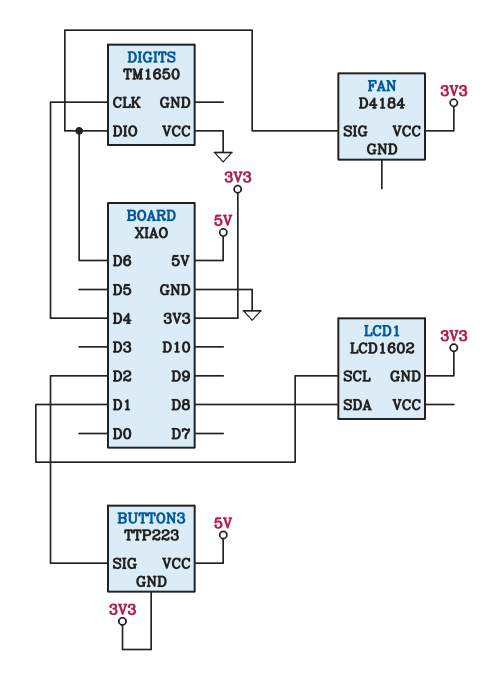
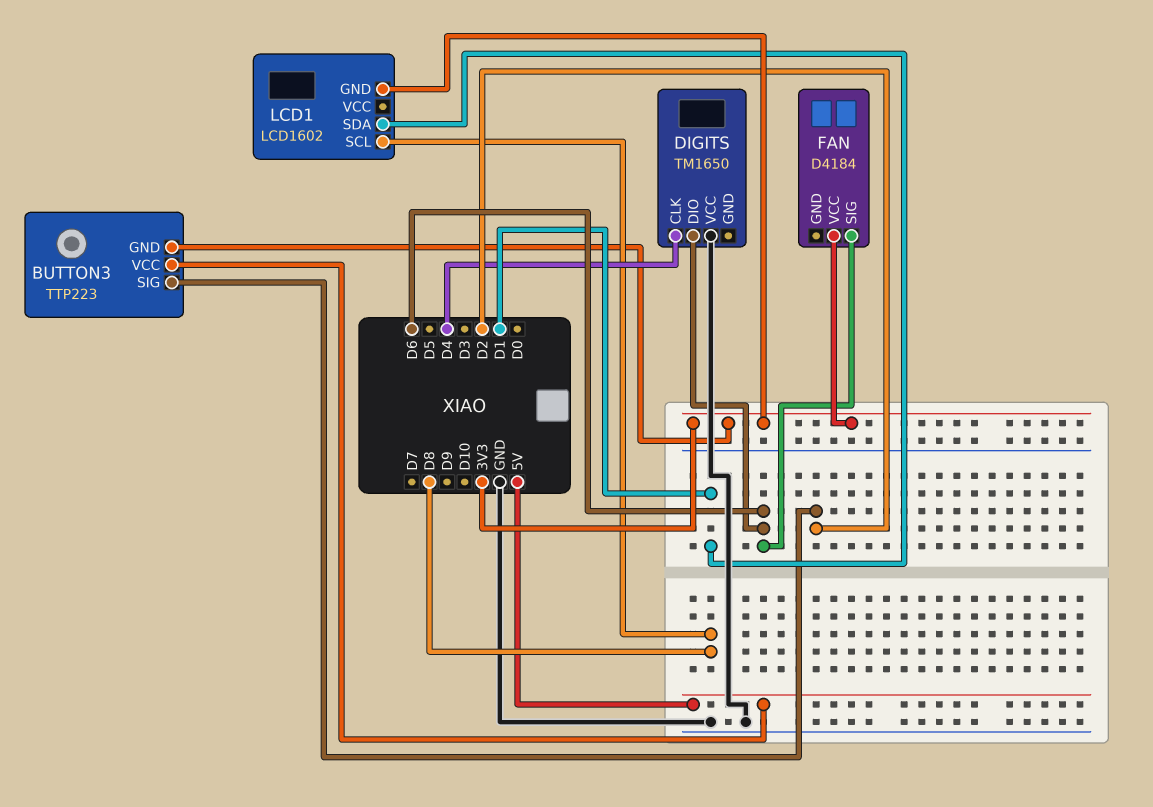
LCD1 pin SCL: D1 -> D8
LCD1 pin SDA: D8 -> D1

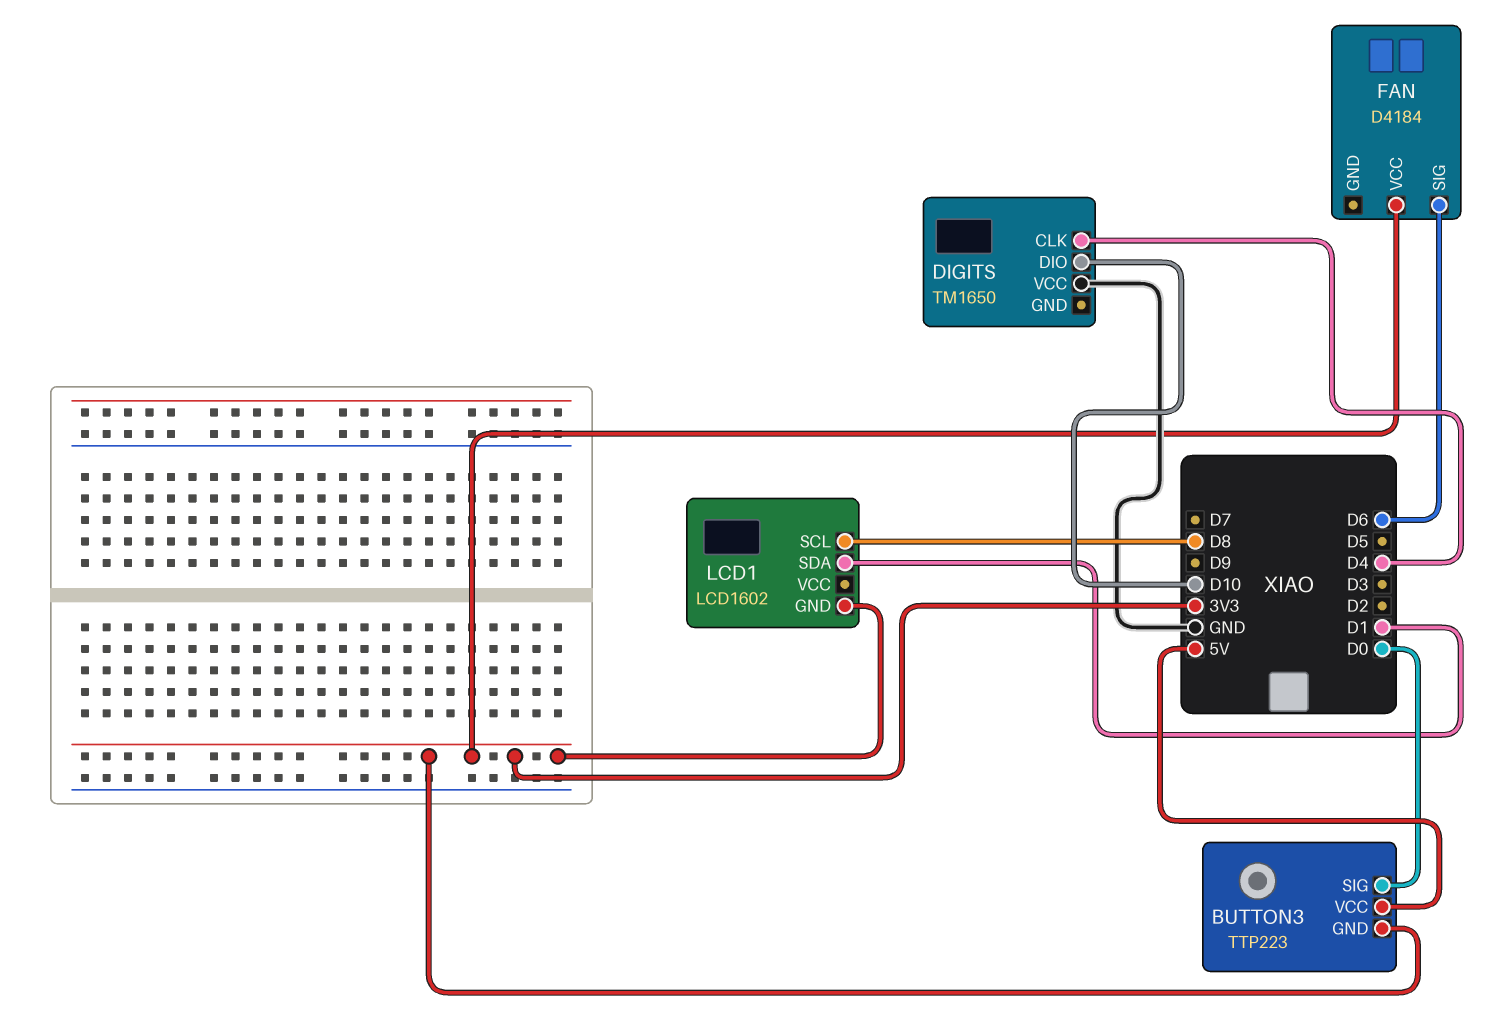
BUTTON3 pin SIG: D2 -> D0
DIGITS pin DIO: D6 -> D10

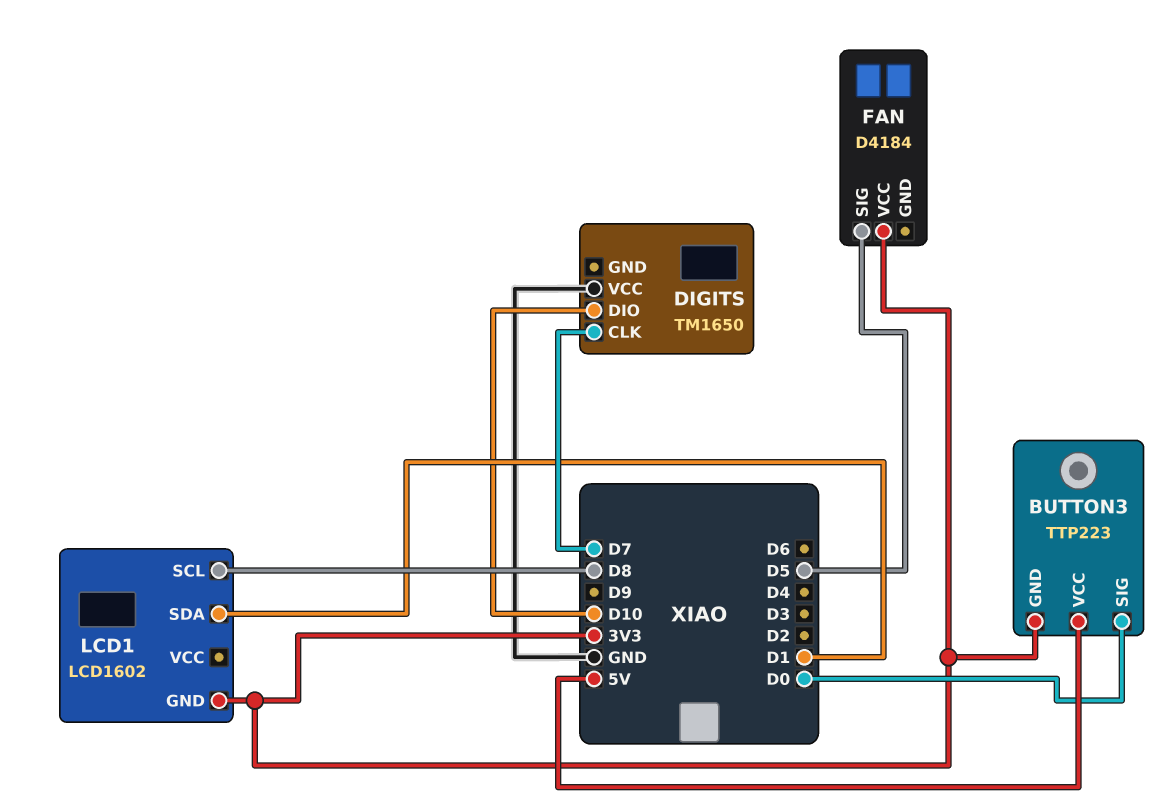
DIGITS pin CLK: D4 -> D7
FAN pin SIG: D6 -> D5

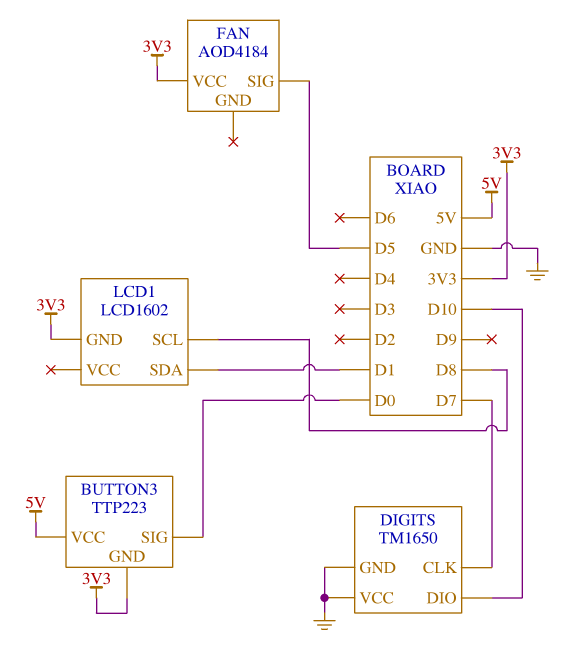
DIGITS pin GND: none -> GND
FAN: D4184 -> AOD4184

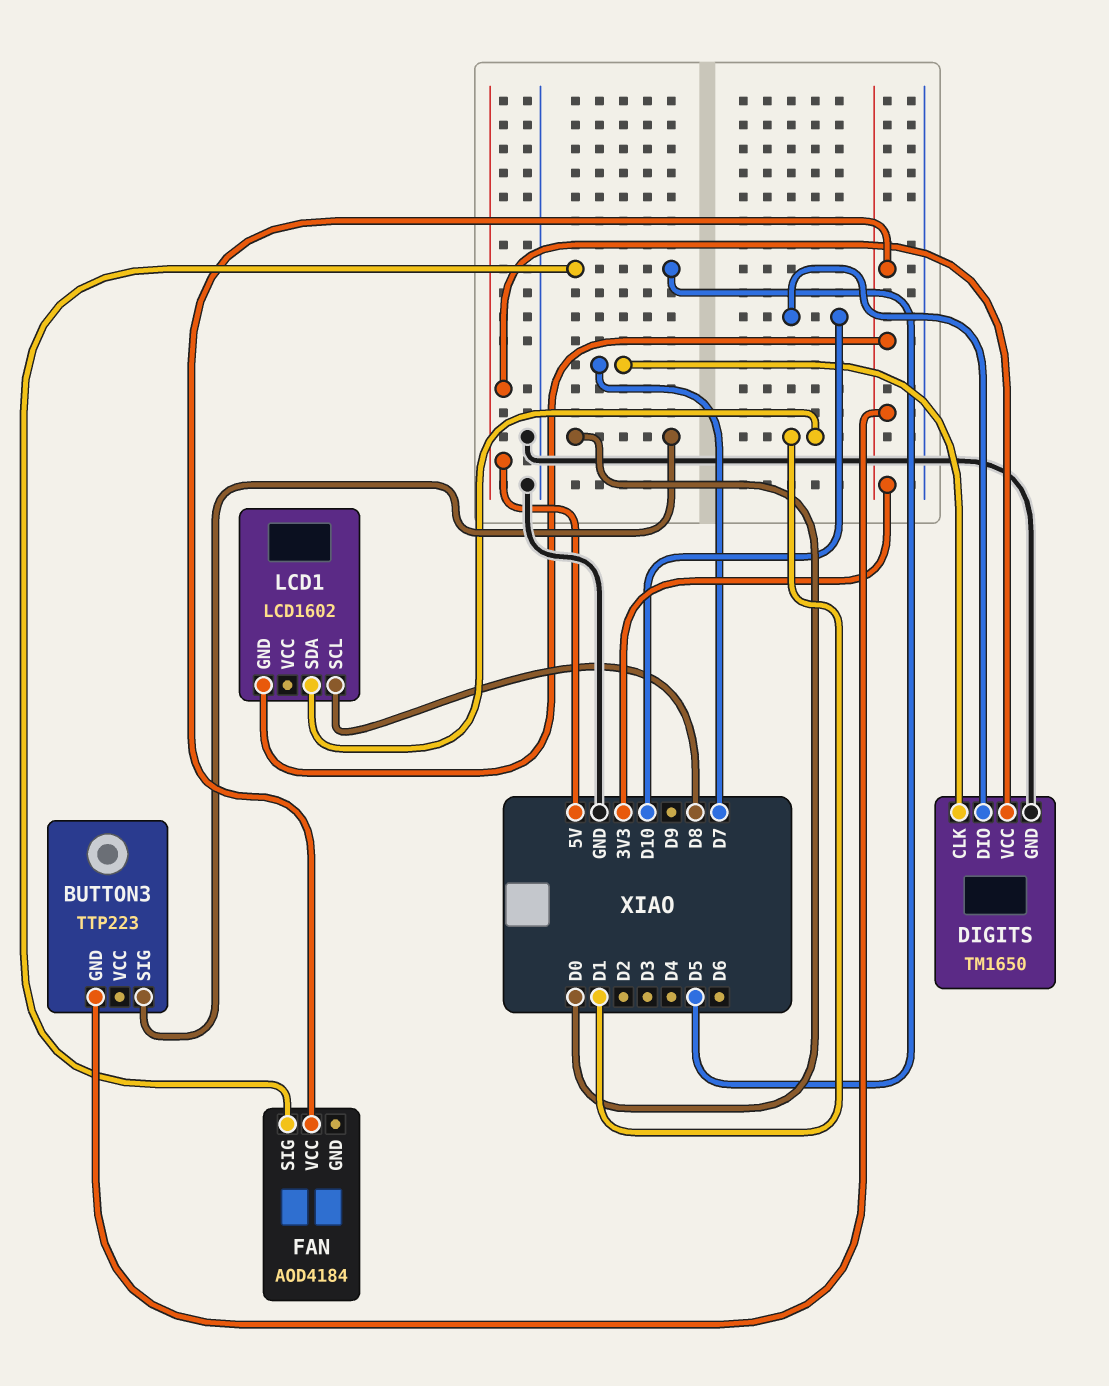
BUTTON3 pin VCC: 5V -> none
DIGITS pin VCC: GND -> 5V

